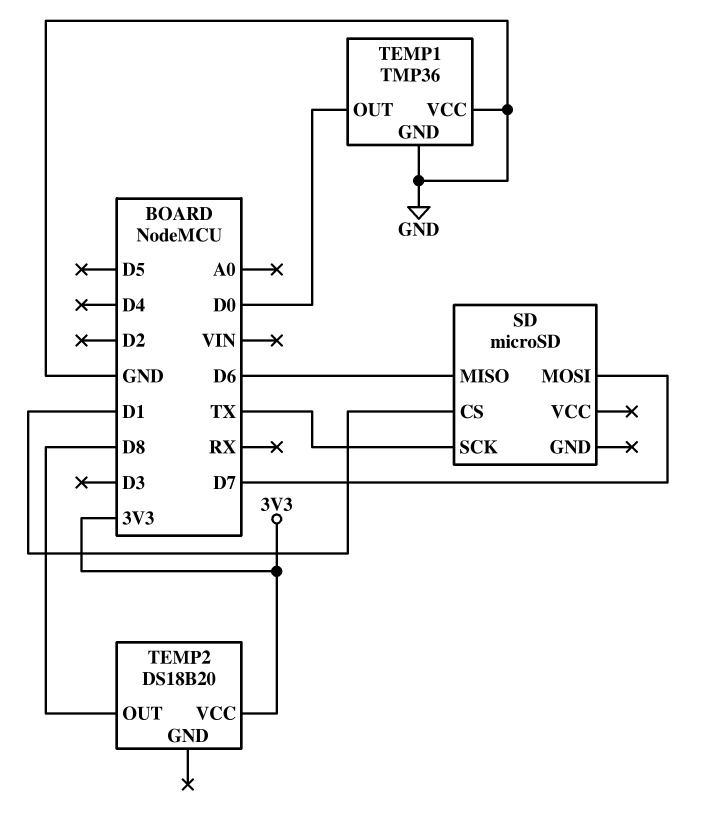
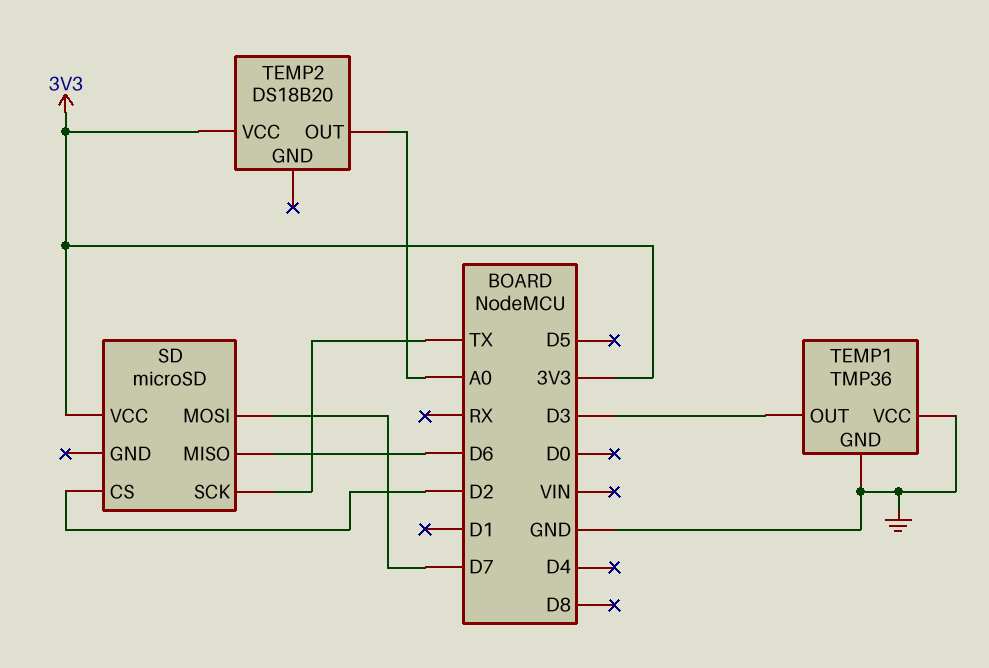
SD pin CS: D1 -> D2
SD pin VCC: none -> 3V3
TEMP1 pin OUT: D0 -> D3
TEMP2 pin OUT: D8 -> A0

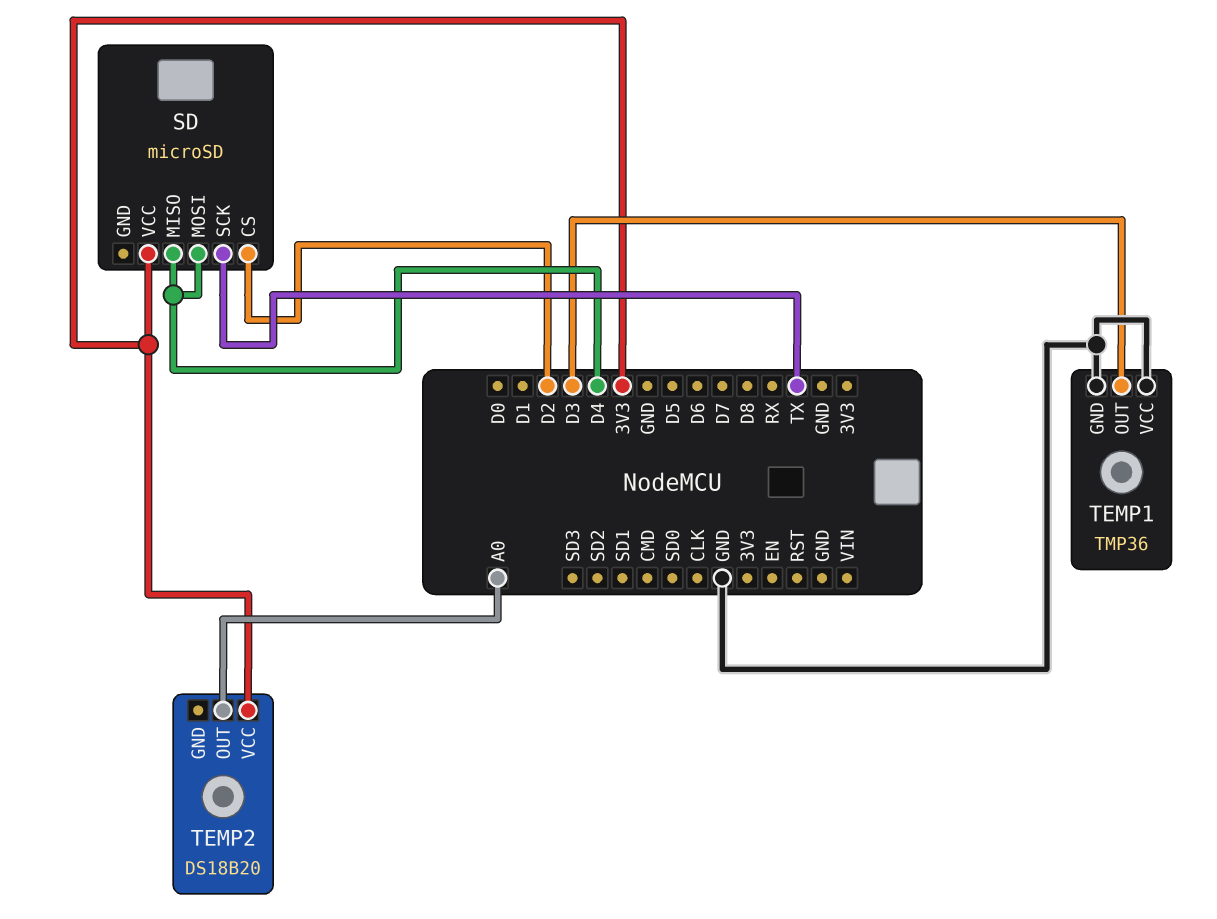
SD pin MISO: D6 -> D4
SD pin MOSI: D7 -> D4

